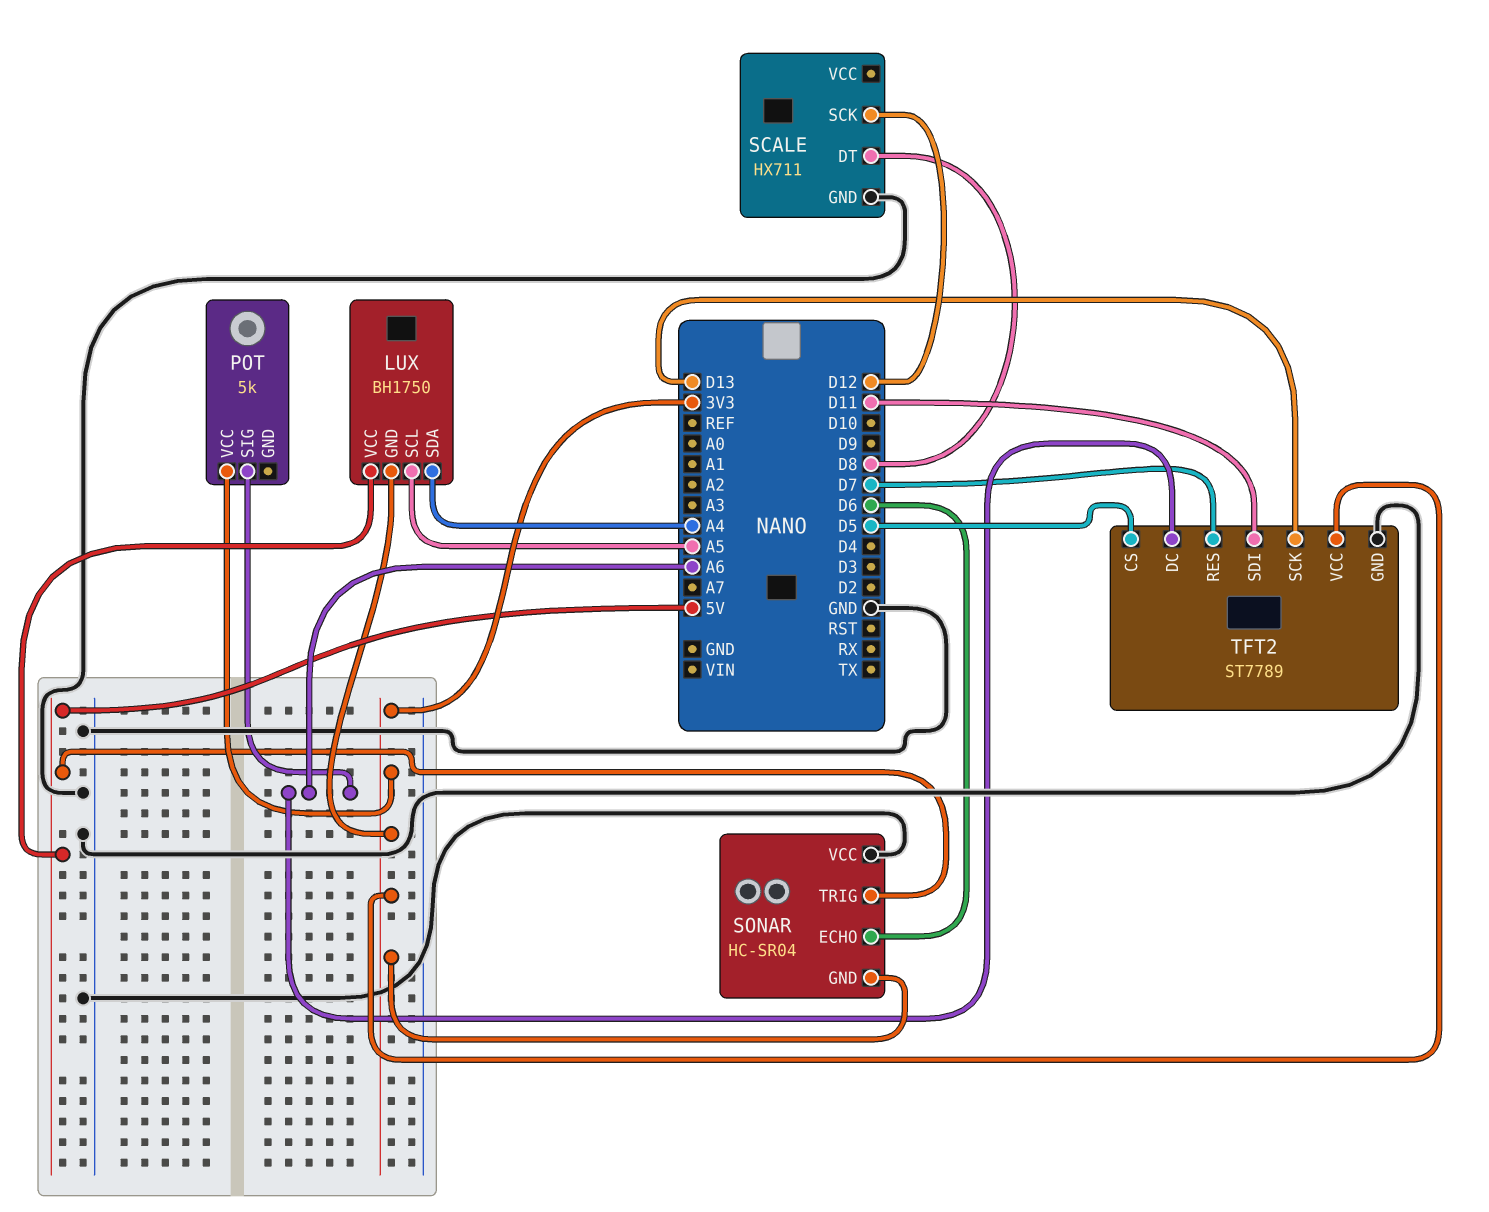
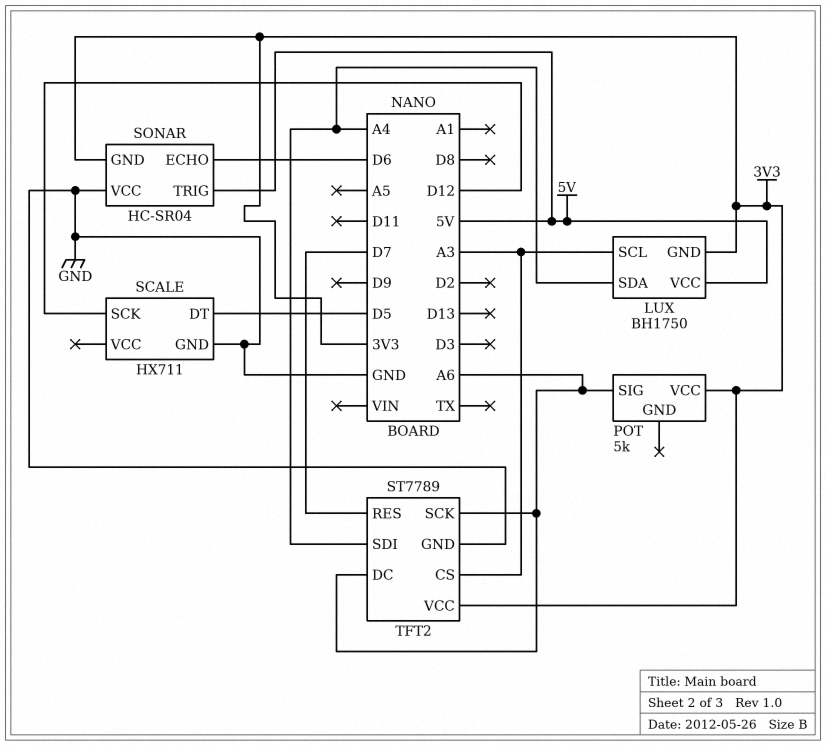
LUX pin SCL: A5 -> A3
SCALE pin DT: D8 -> D5
TFT2 pin CS: D5 -> A3
TFT2 pin SCK: D13 -> A6
TFT2 pin SDI: D11 -> A4

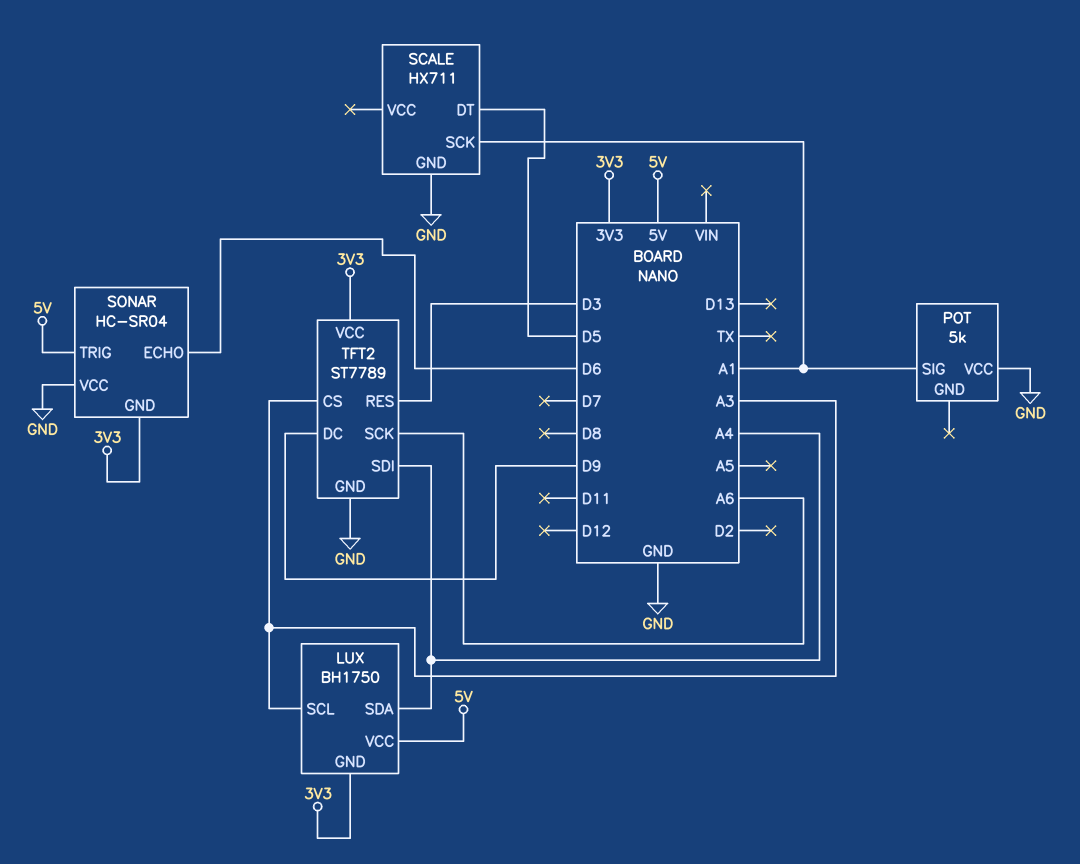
POT pin SIG: A6 -> A1
POT pin VCC: 3V3 -> GND
SCALE pin SCK: D12 -> A1
TFT2 pin DC: A6 -> D9
TFT2 pin RES: D7 -> D3

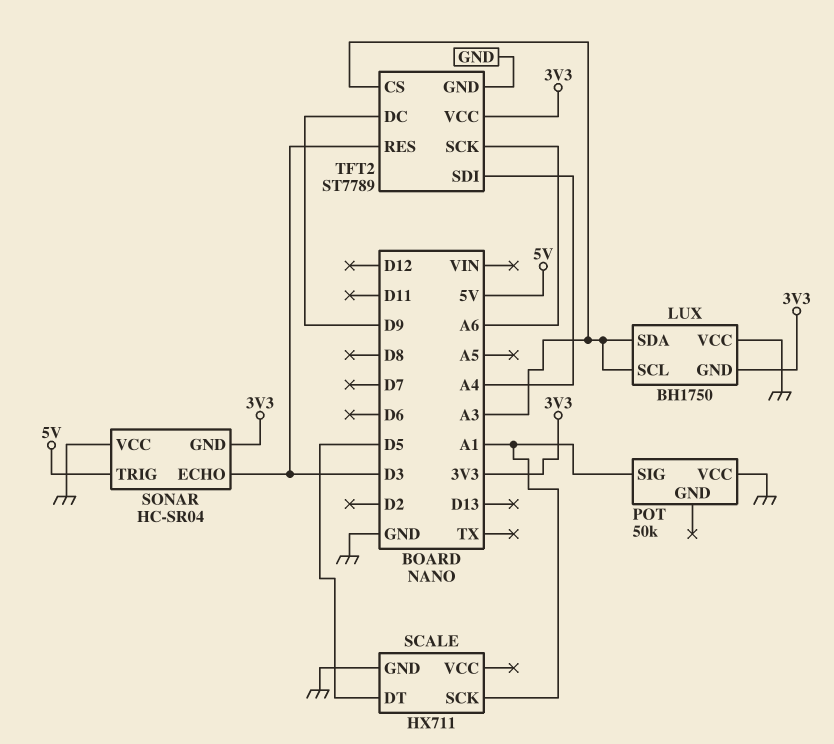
LUX pin SDA: A4 -> A3
LUX pin VCC: 5V -> GND
POT: 5k -> 50k
SONAR pin ECHO: D6 -> D3

